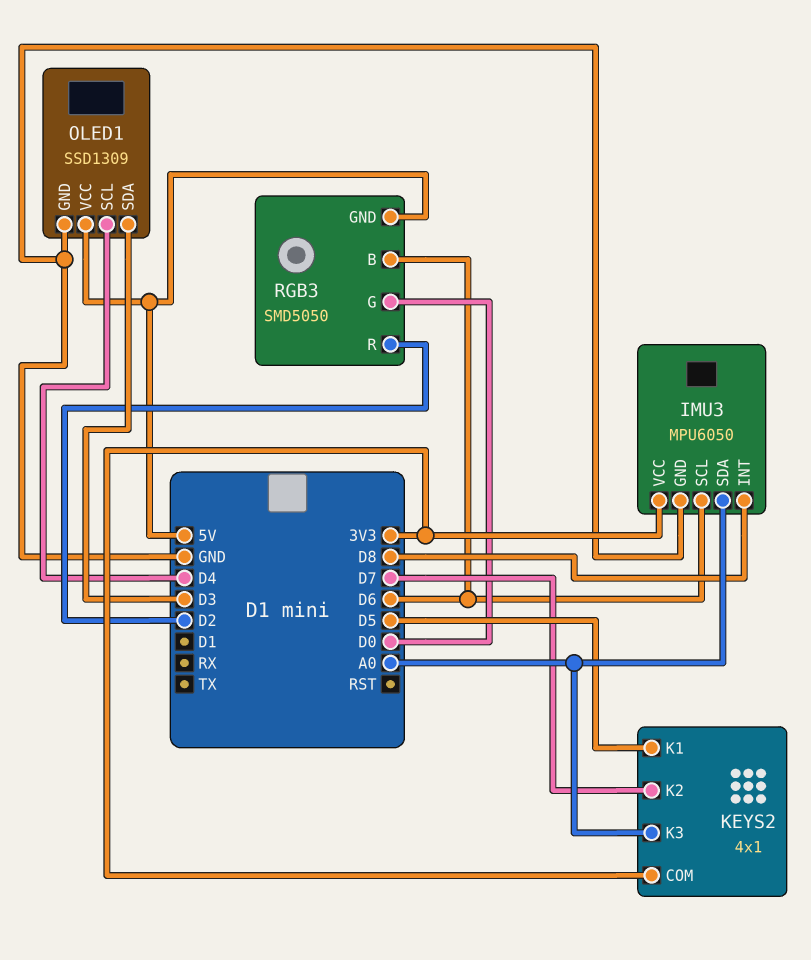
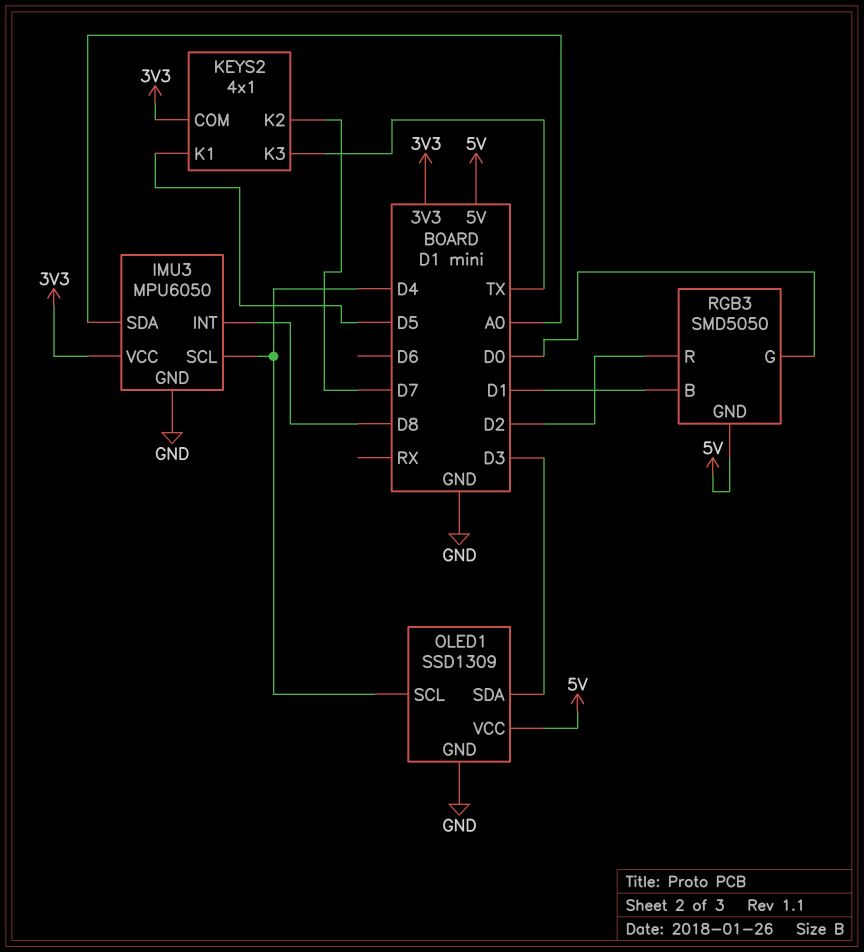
IMU3 pin SCL: D6 -> D4
KEYS2 pin K3: A0 -> TX
RGB3 pin B: D6 -> D1

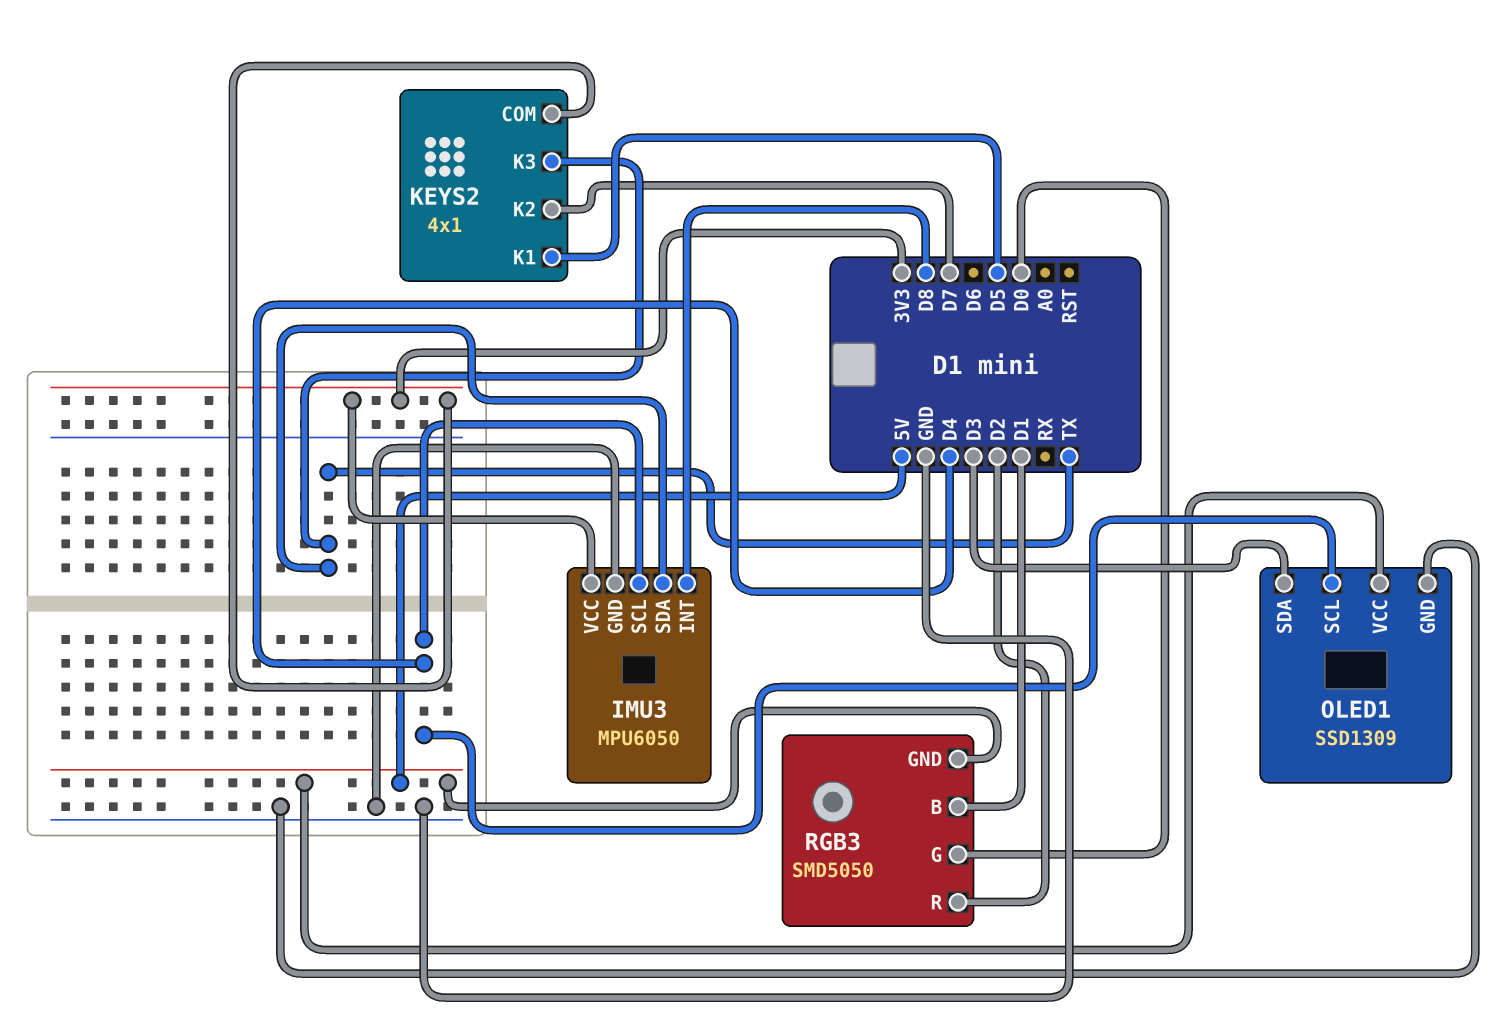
IMU3 pin SDA: A0 -> TX

